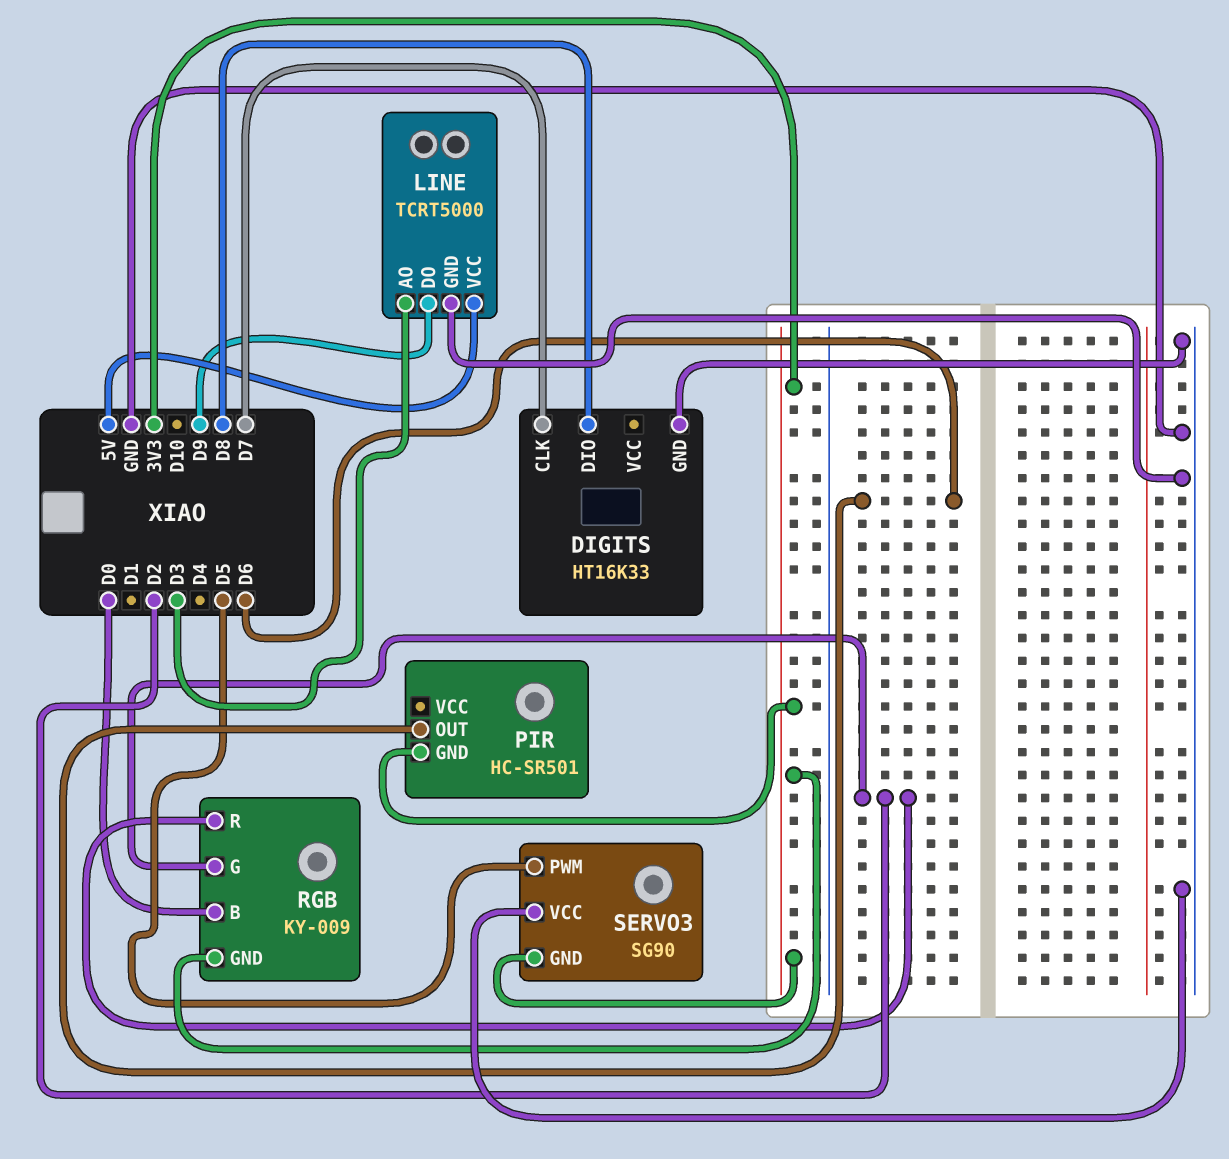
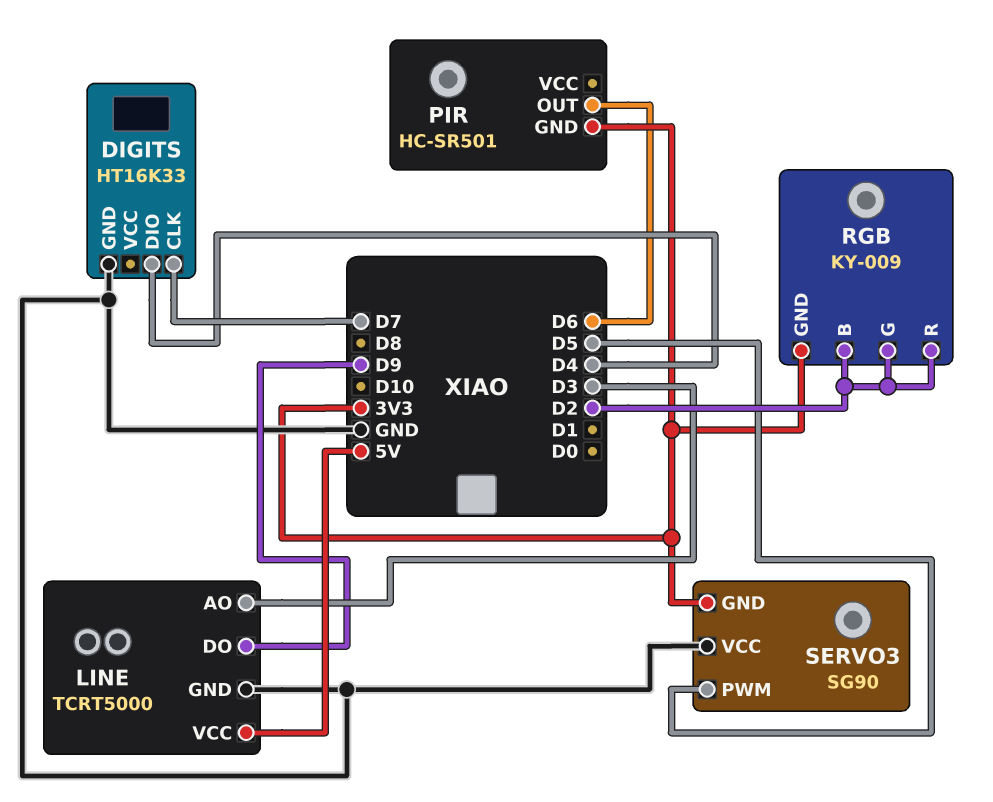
DIGITS pin DIO: D8 -> D4
RGB pin B: D0 -> D2

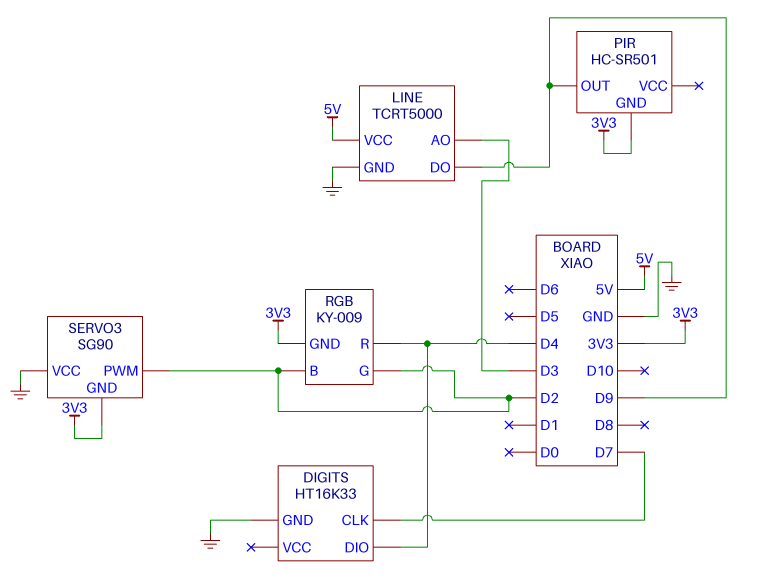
PIR pin OUT: D6 -> D9
RGB pin R: D2 -> D4
SERVO3 pin PWM: D5 -> D2

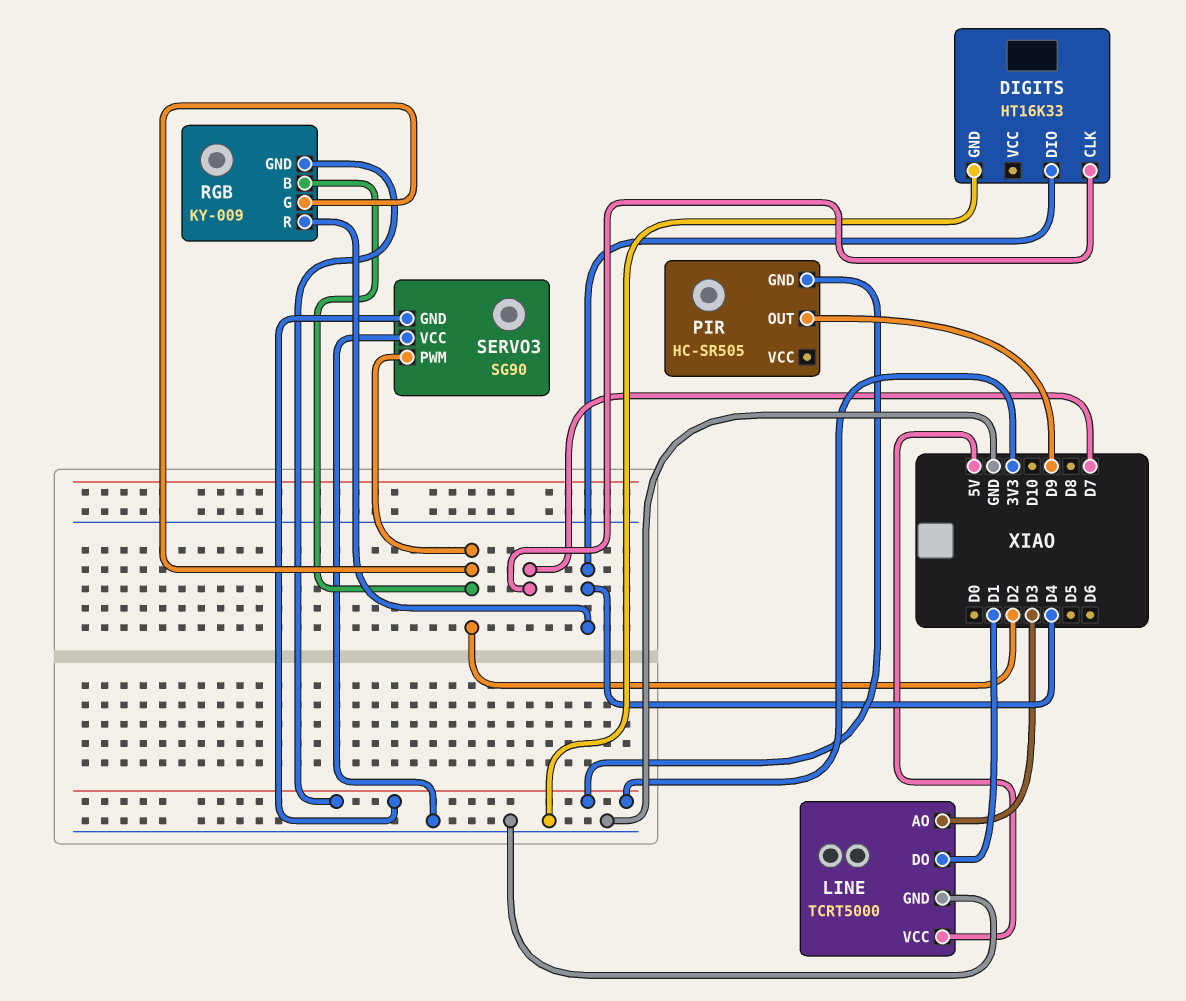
LINE pin DO: D9 -> D1
PIR: HC-SR501 -> HC-SR505

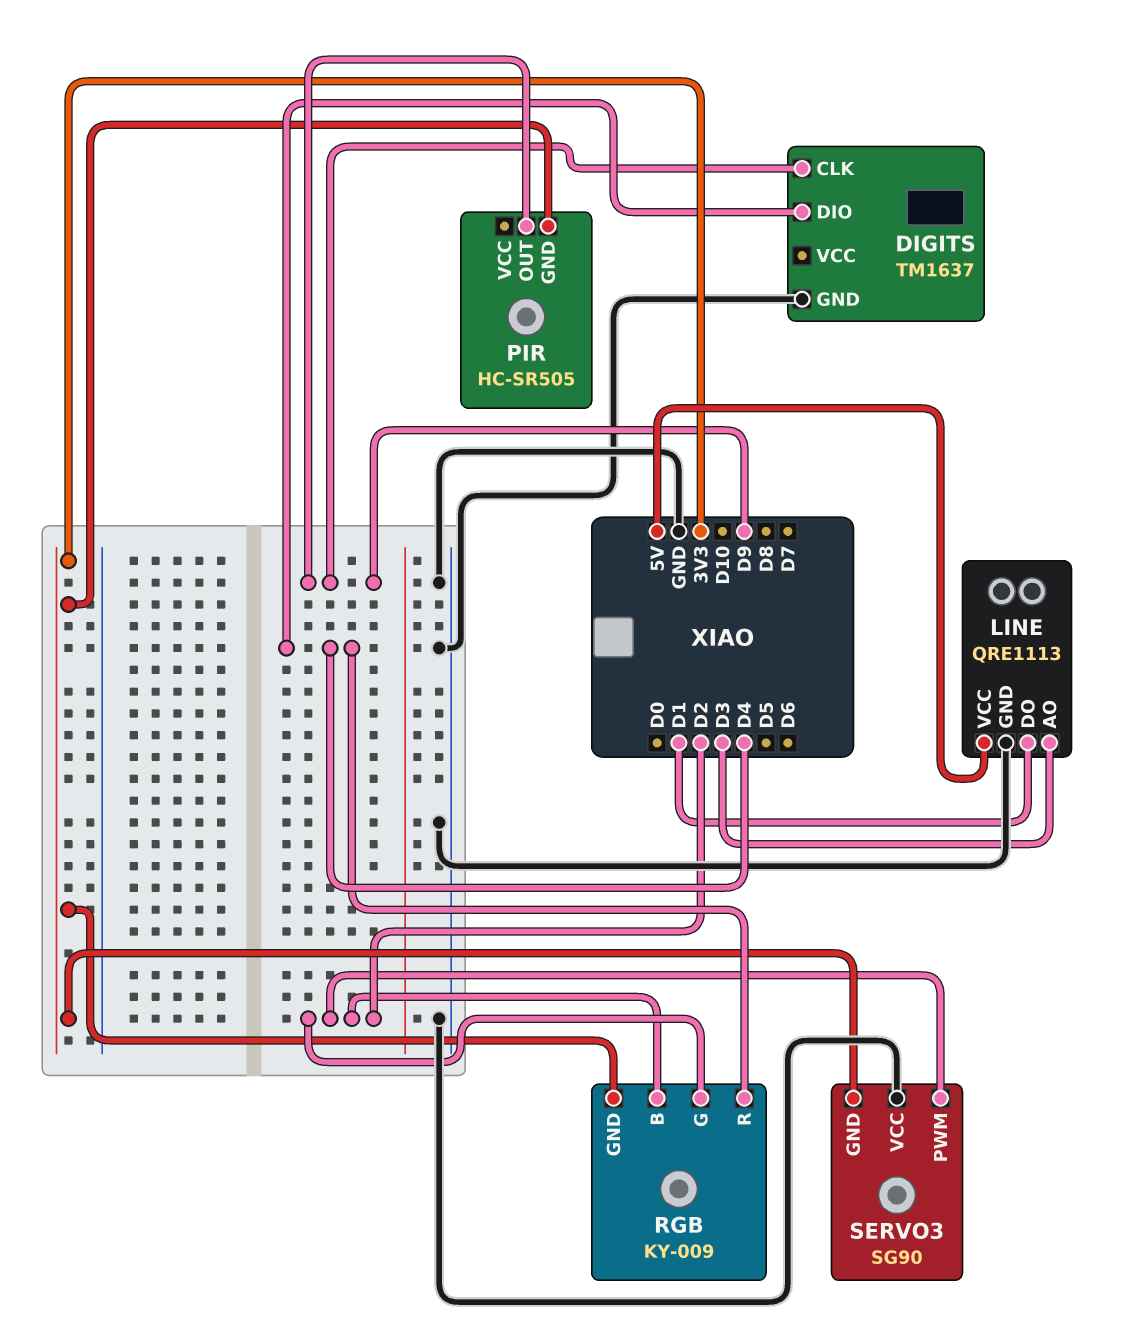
DIGITS: HT16K33 -> TM1637
DIGITS pin CLK: D7 -> D9
LINE: TCRT5000 -> QRE1113

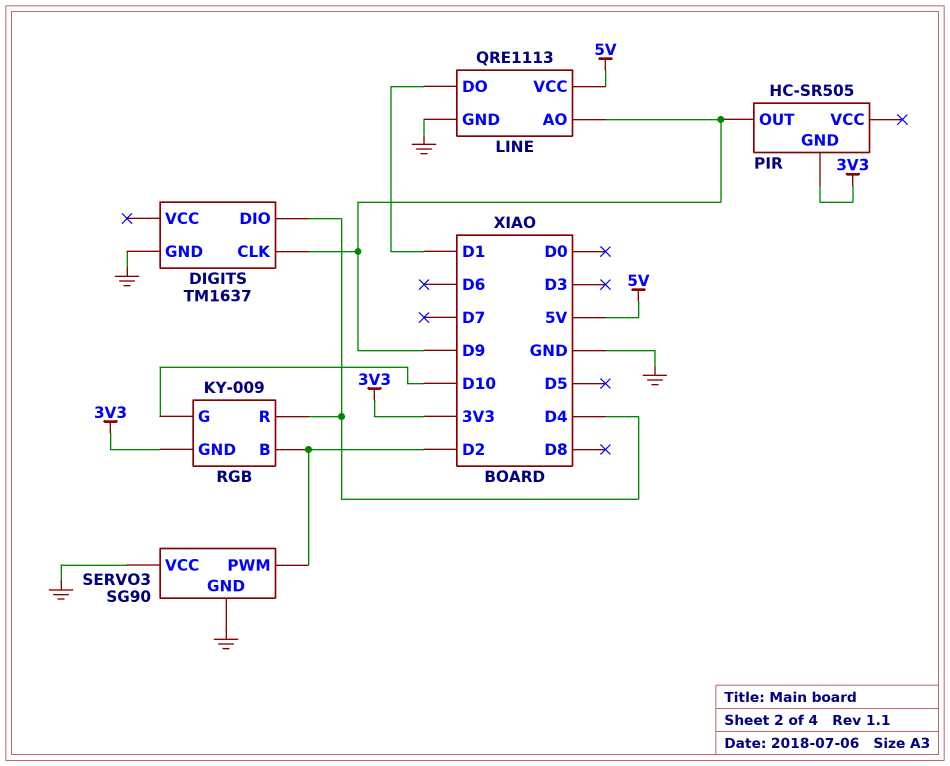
LINE pin AO: D3 -> D9
RGB pin G: D2 -> D10
SERVO3 pin GND: 3V3 -> GND

